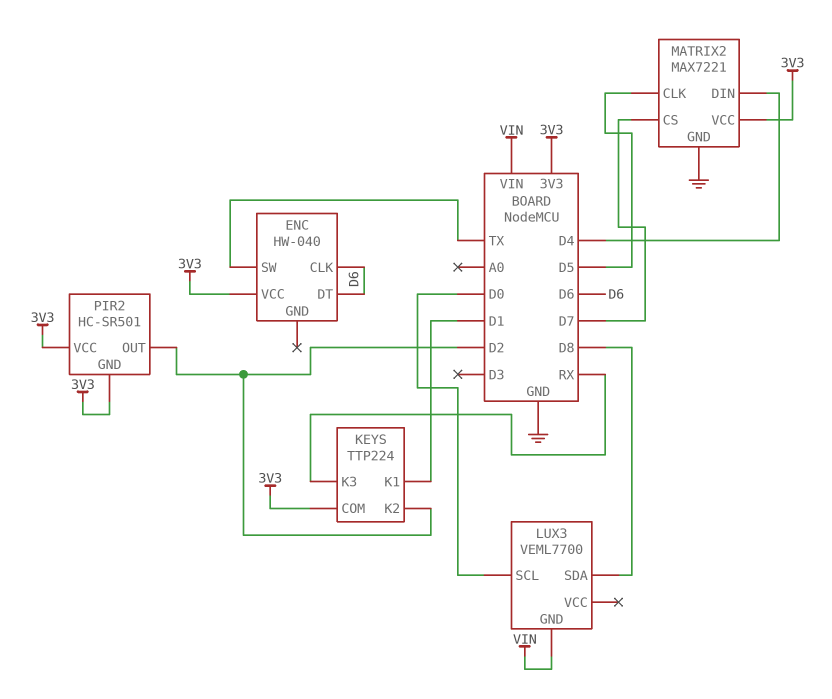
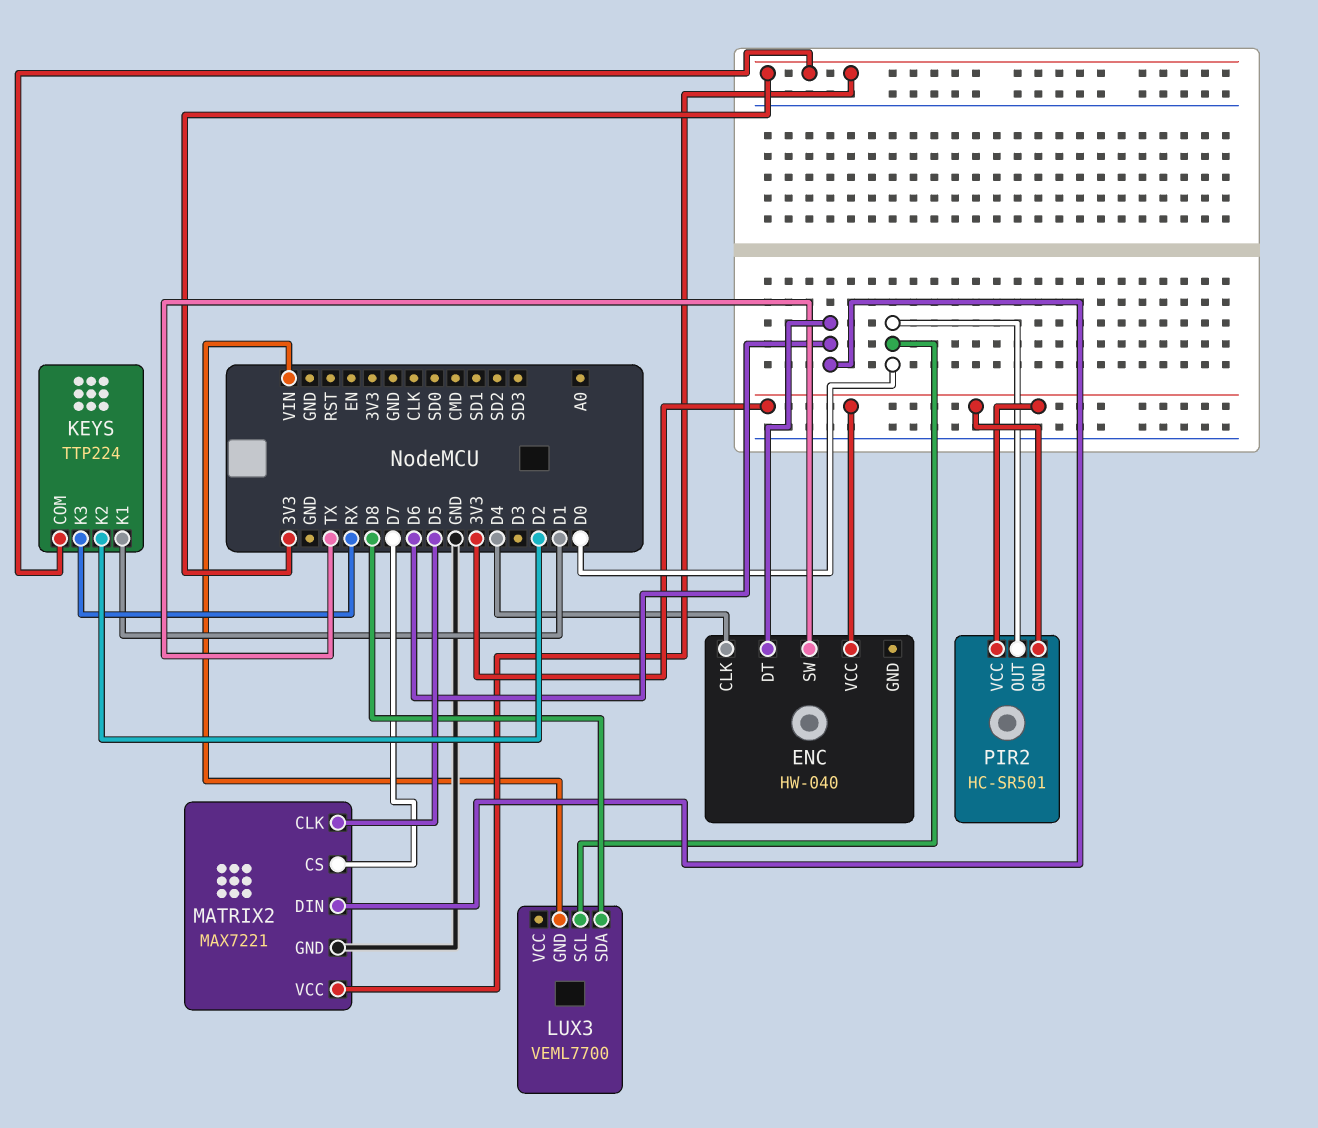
ENC pin CLK: D6 -> D4
MATRIX2 pin DIN: D4 -> D6
PIR2 pin OUT: D2 -> D0

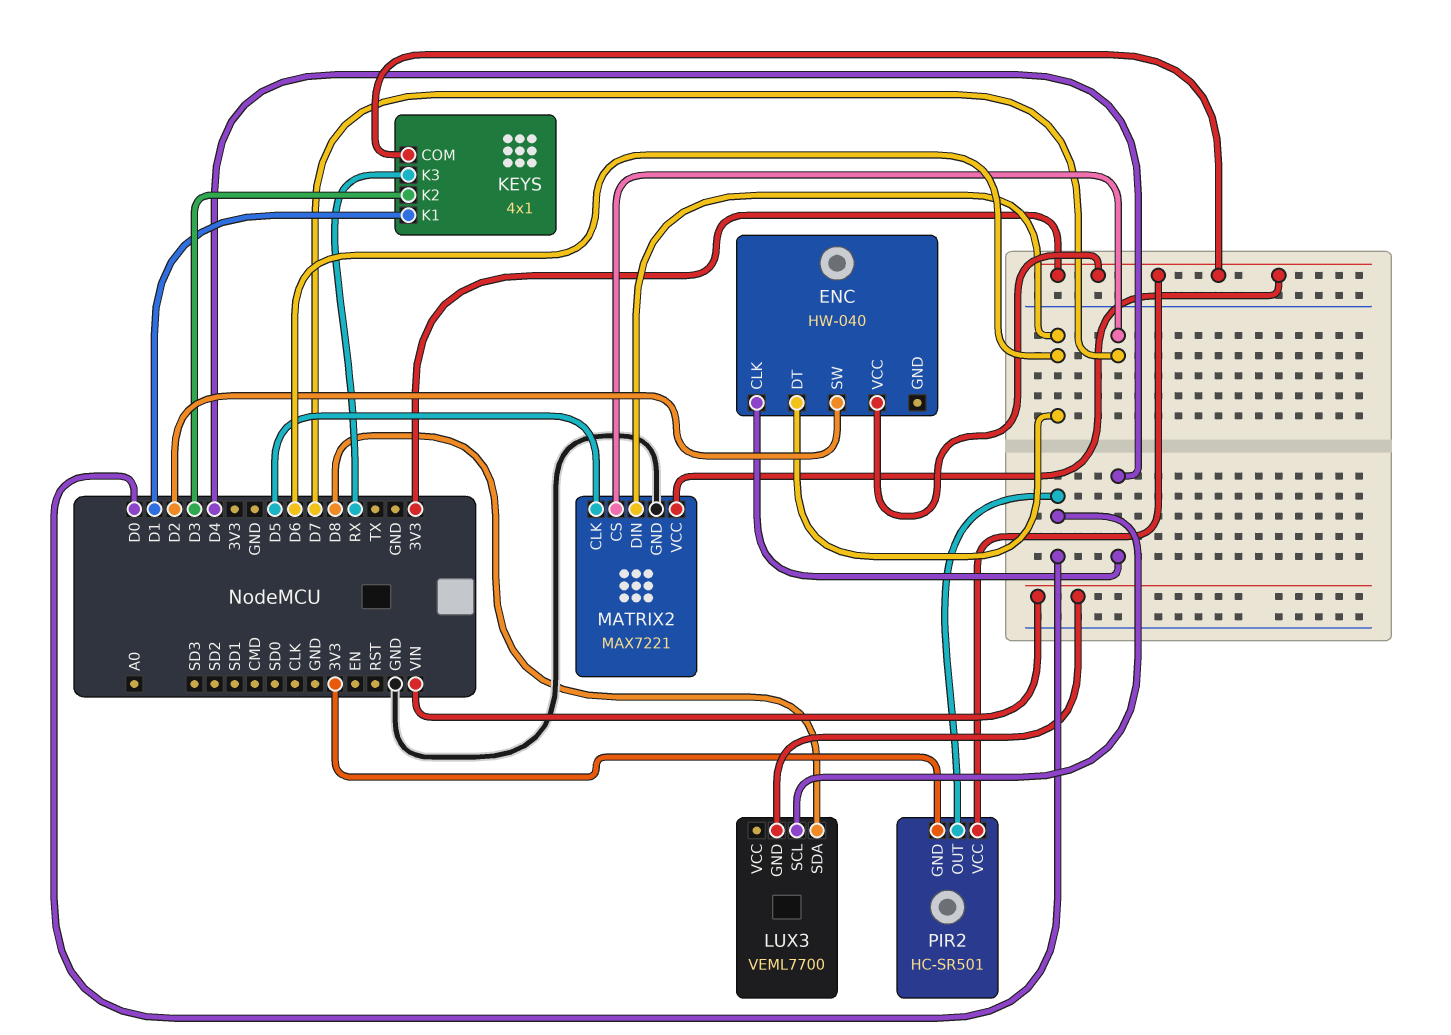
ENC pin SW: TX -> D2
KEYS: TTP224 -> 4x1
KEYS pin K2: D2 -> D3

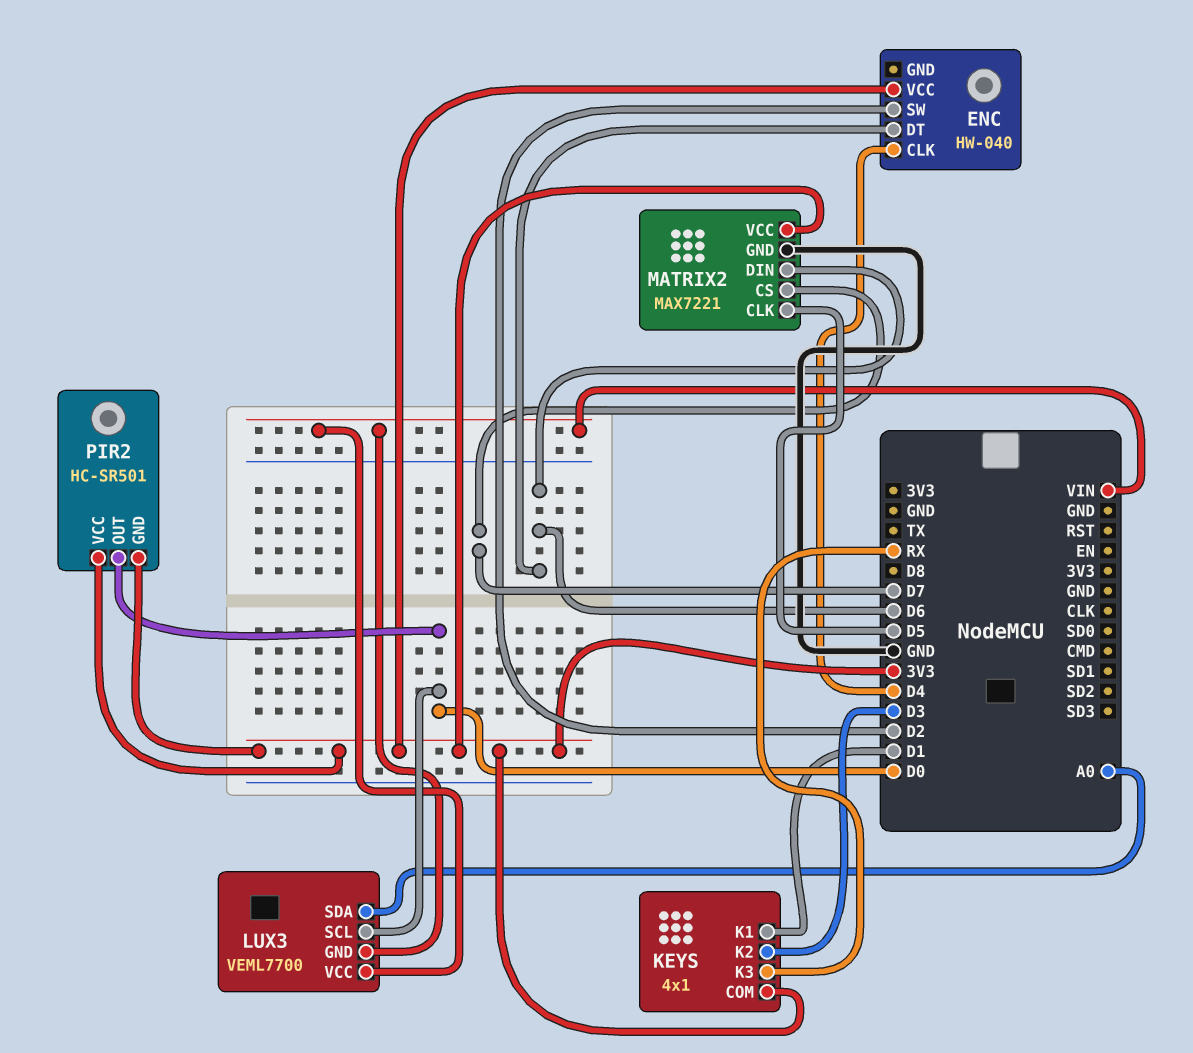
LUX3 pin SDA: D8 -> A0
LUX3 pin VCC: none -> VIN

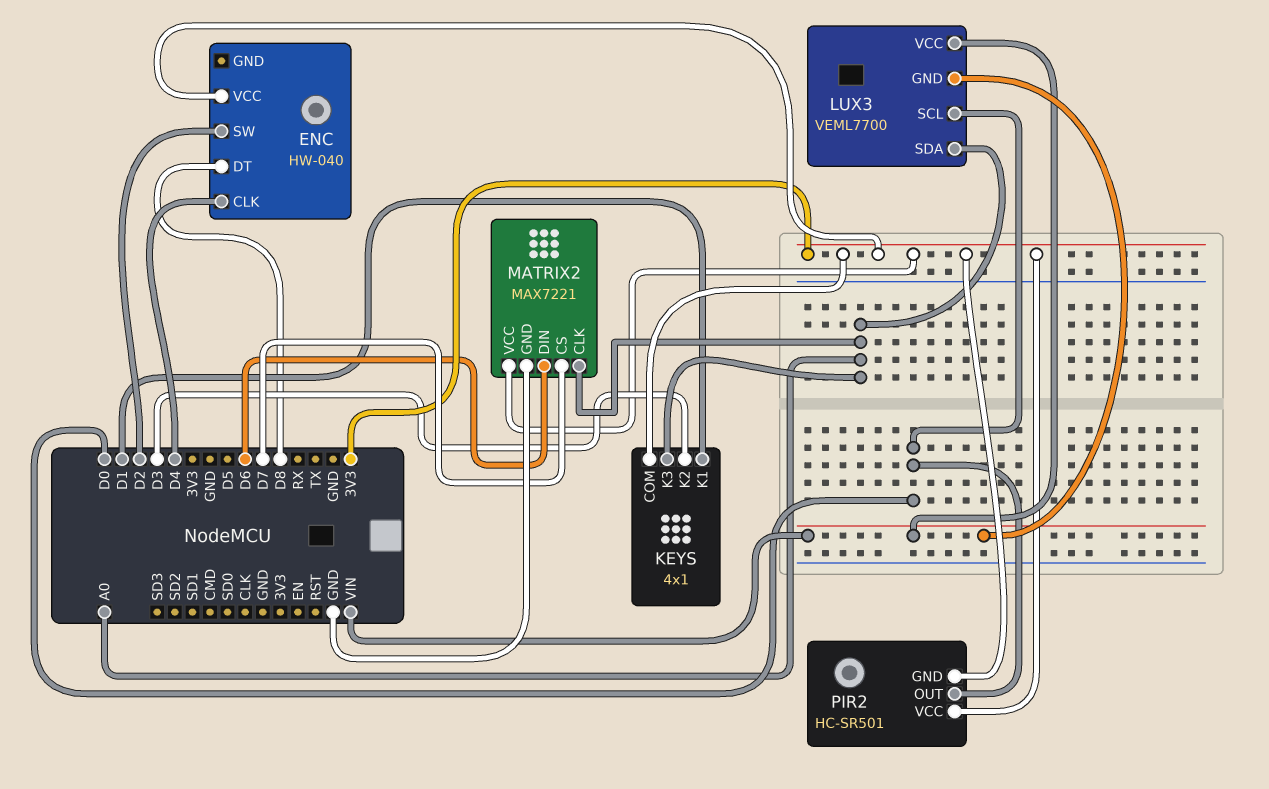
ENC pin DT: D6 -> D8
KEYS pin K3: RX -> A0
MATRIX2 pin CLK: D5 -> A0

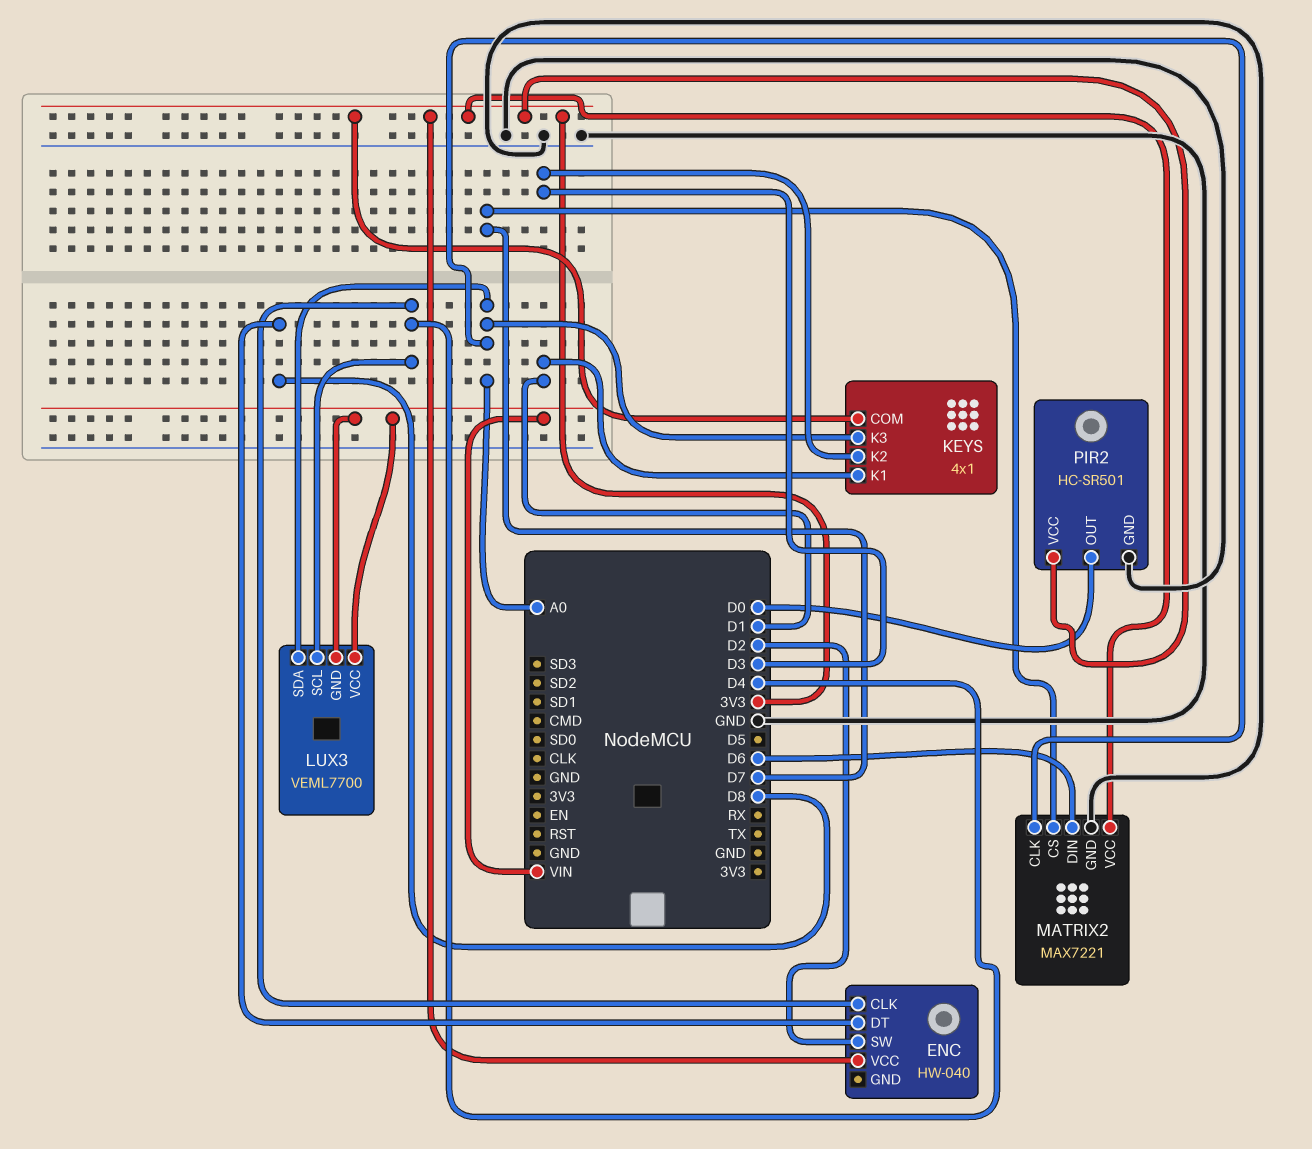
LUX3 pin SCL: D0 -> D4
PIR2 pin GND: 3V3 -> GND

